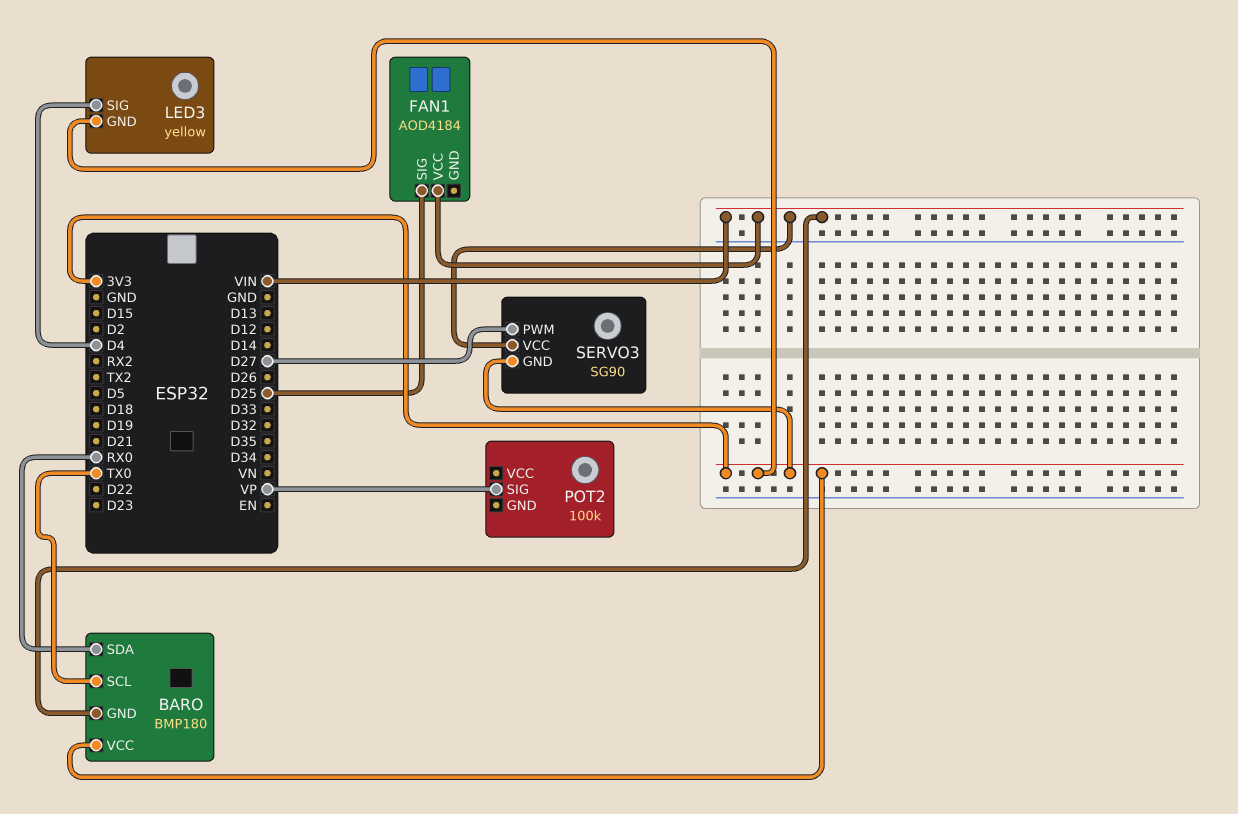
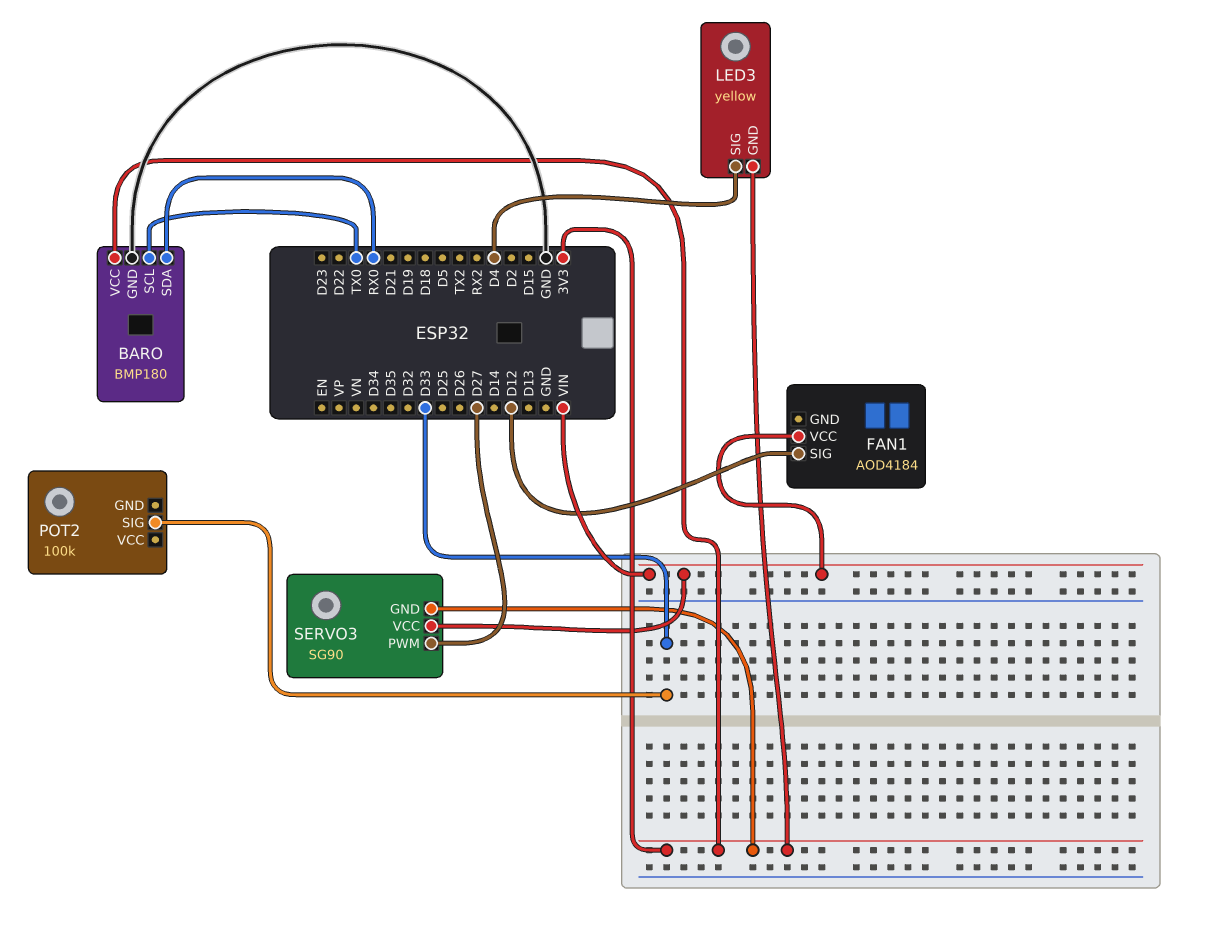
BARO pin GND: VIN -> GND
FAN1 pin SIG: D25 -> D12
POT2 pin SIG: VP -> D33

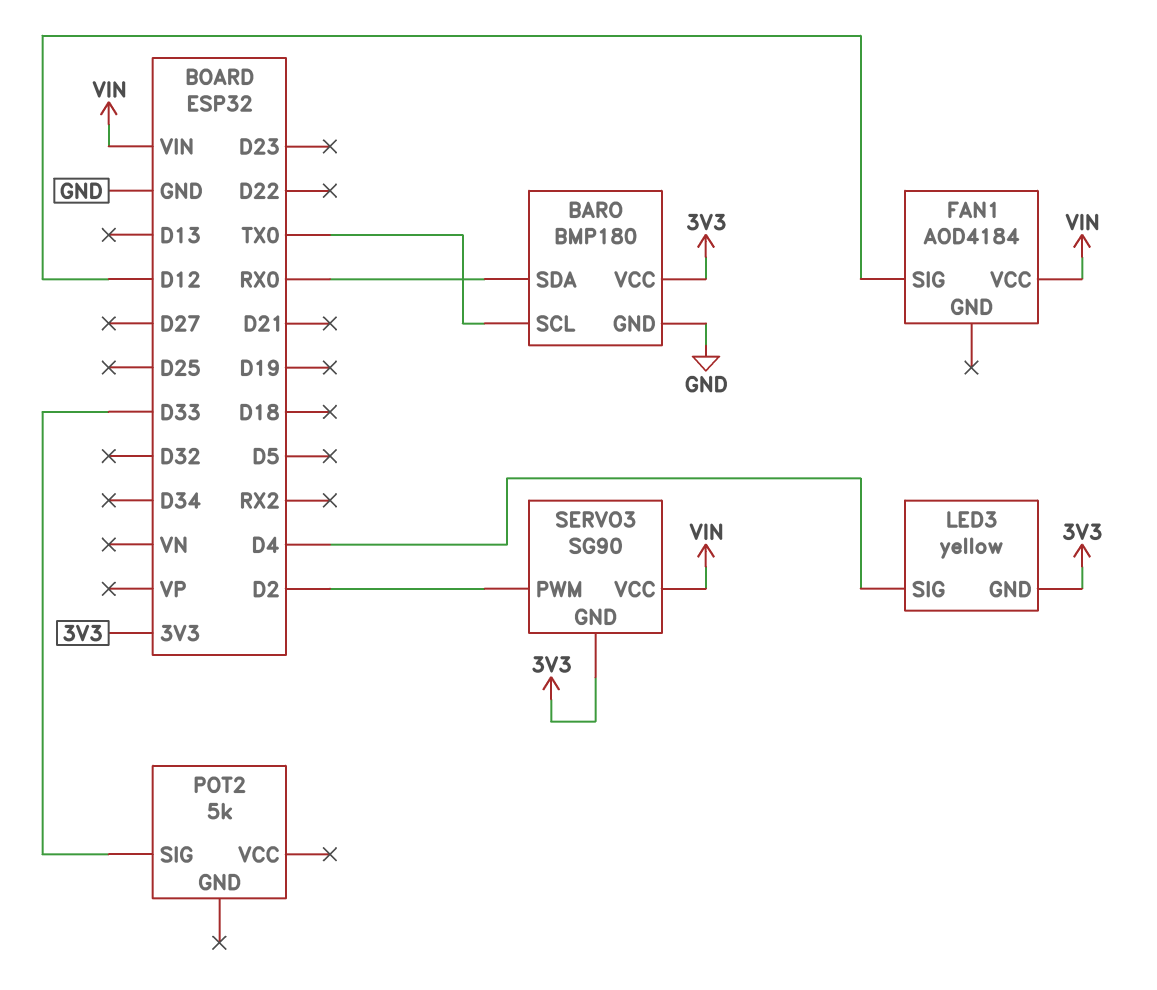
POT2: 100k -> 5k
SERVO3 pin PWM: D27 -> D2

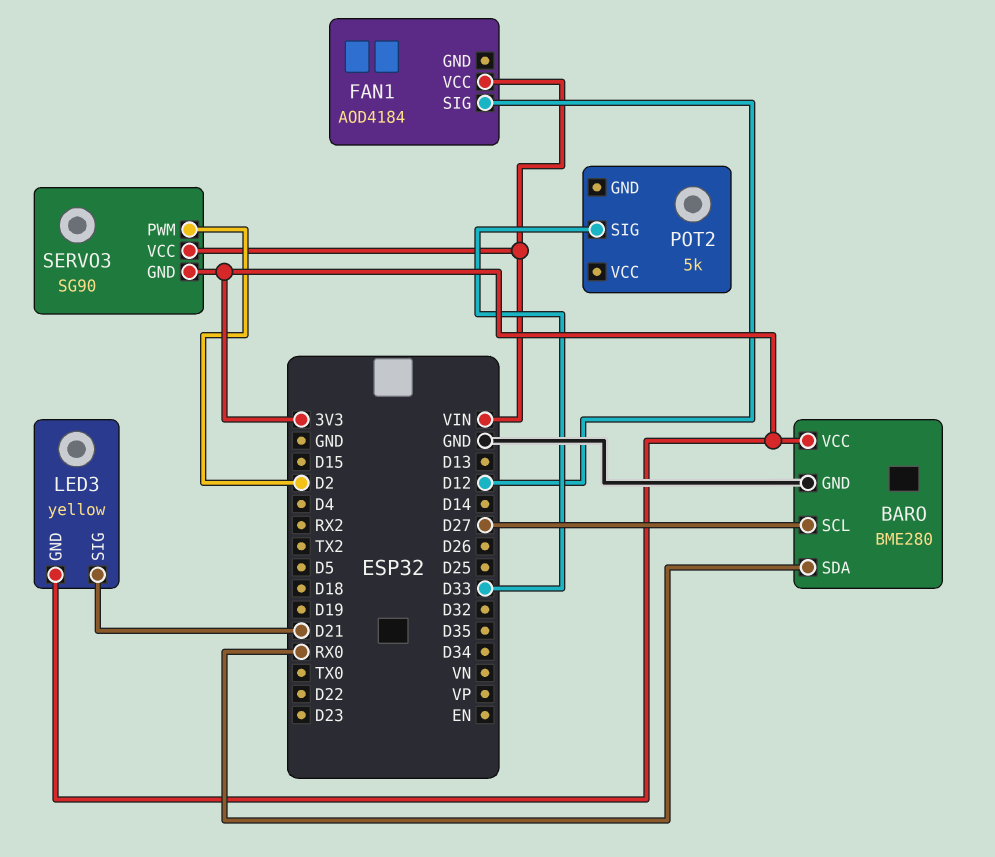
BARO: BMP180 -> BME280
BARO pin SCL: TX0 -> D27
LED3 pin SIG: D4 -> D21

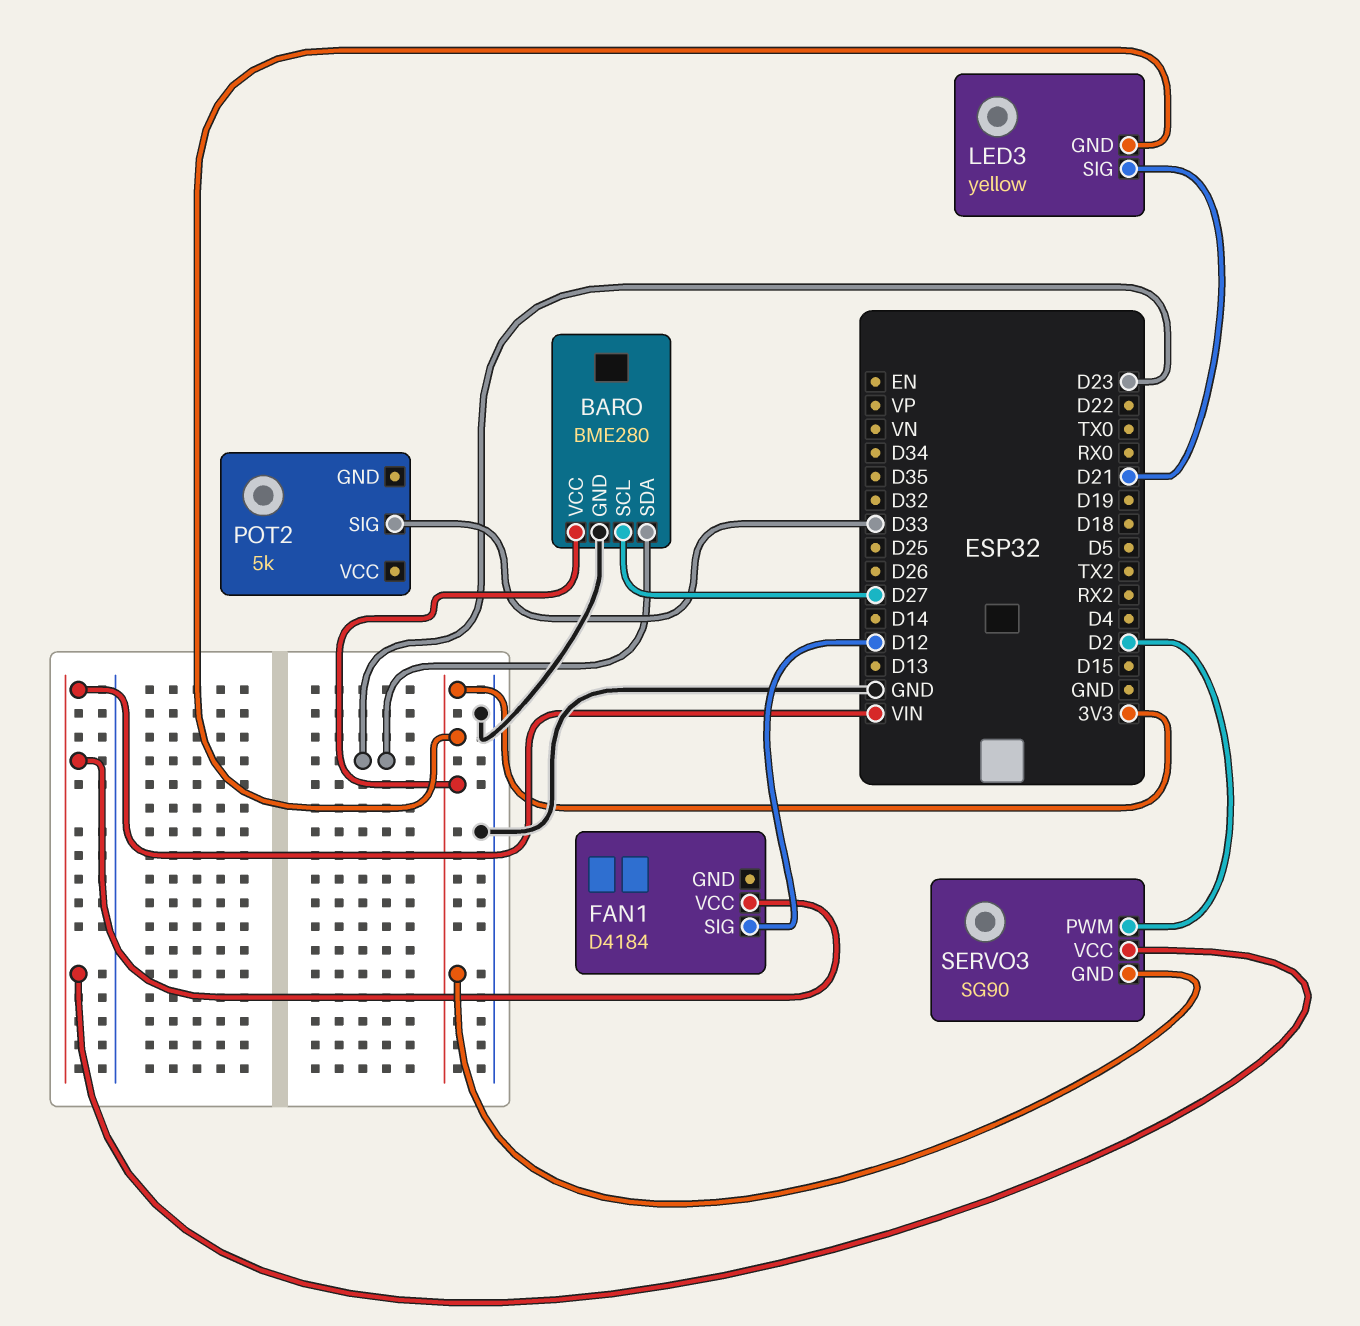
BARO pin SDA: RX0 -> D23
FAN1: AOD4184 -> D4184

